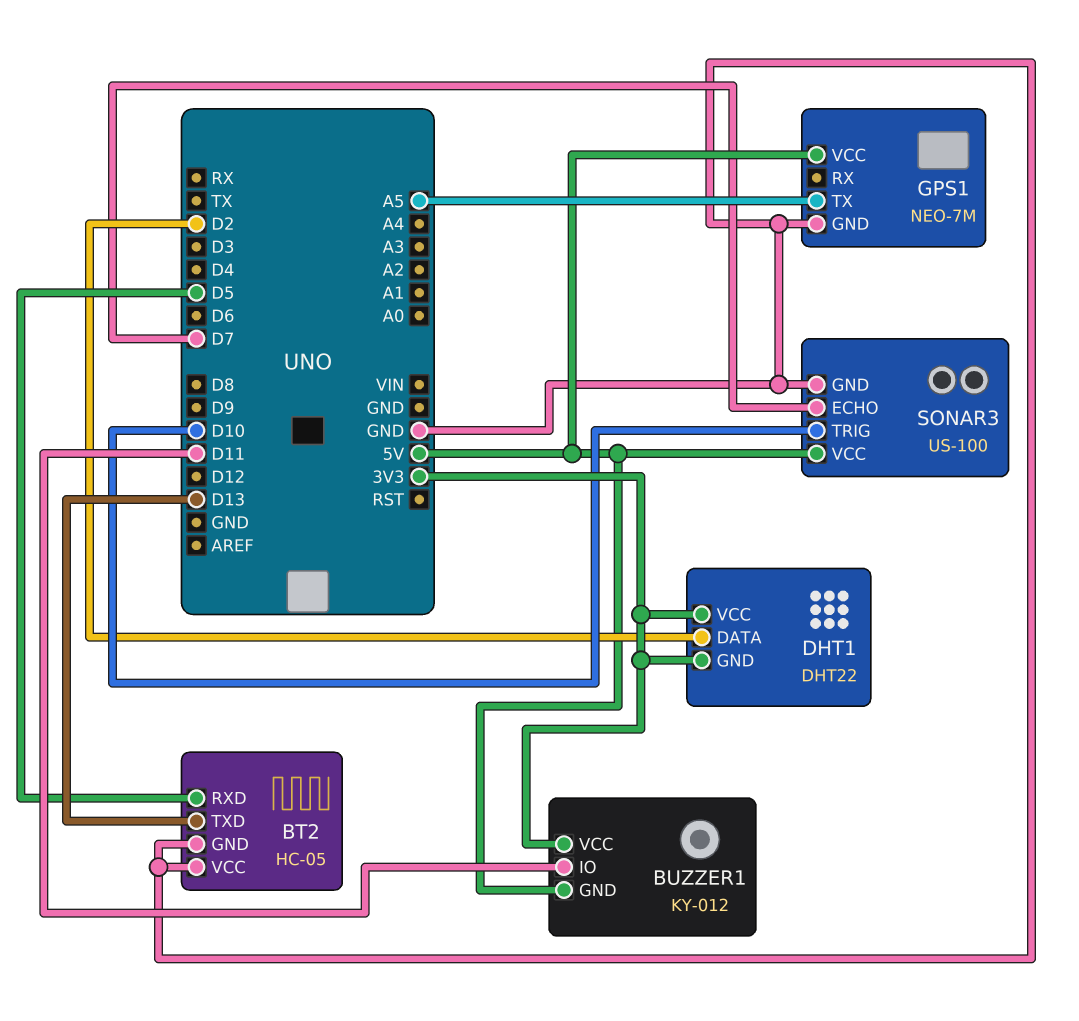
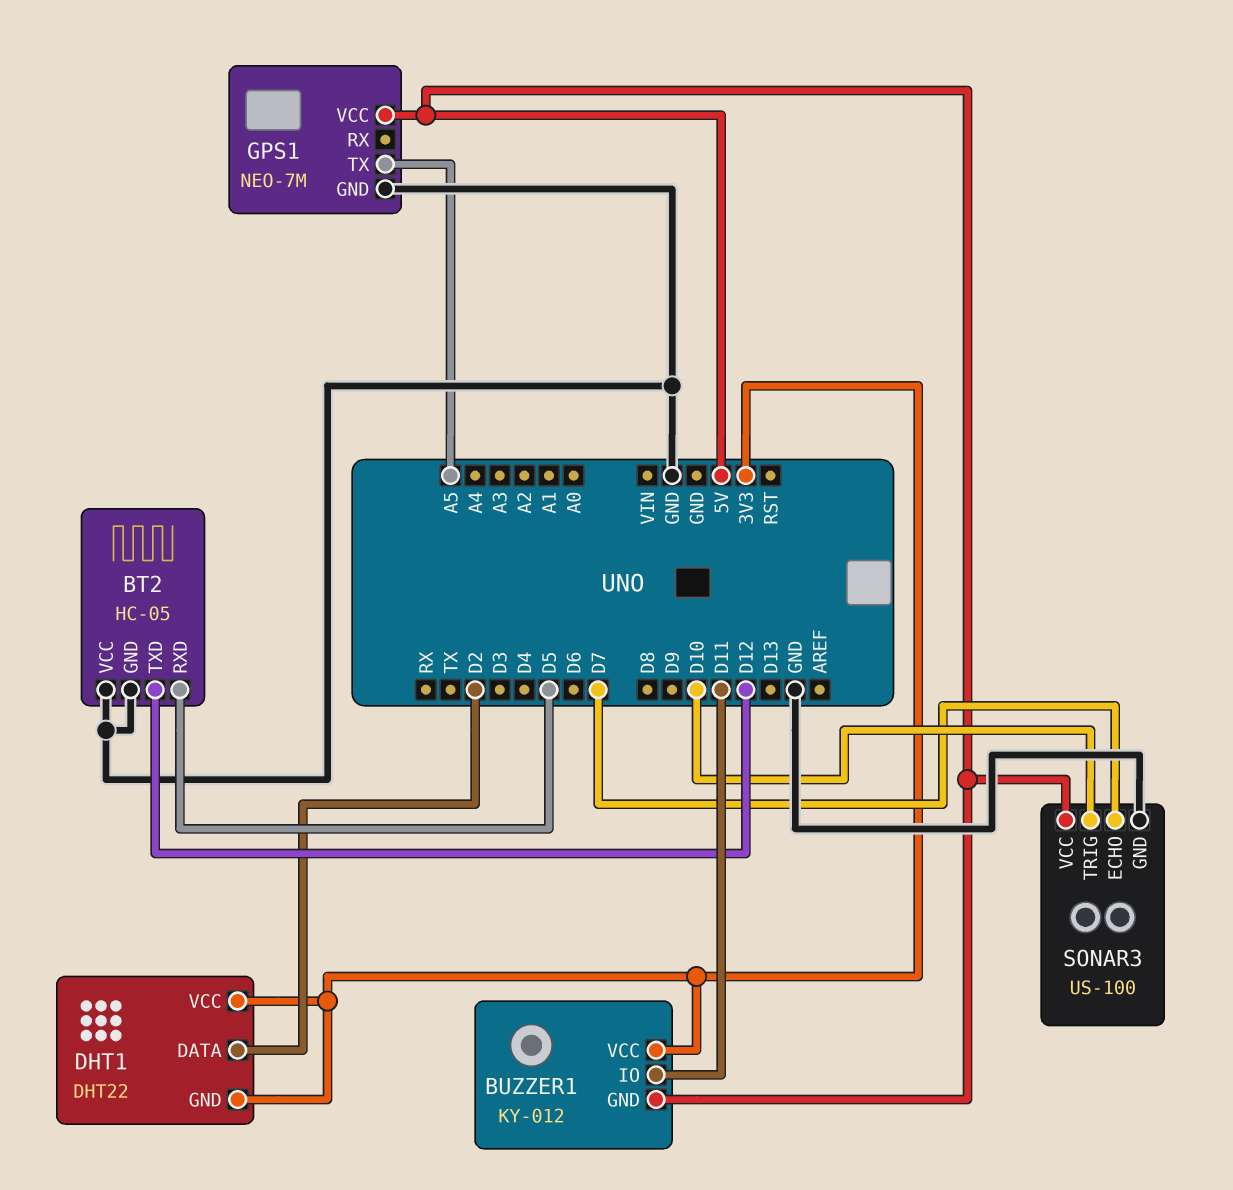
BT2 pin TXD: D13 -> D12

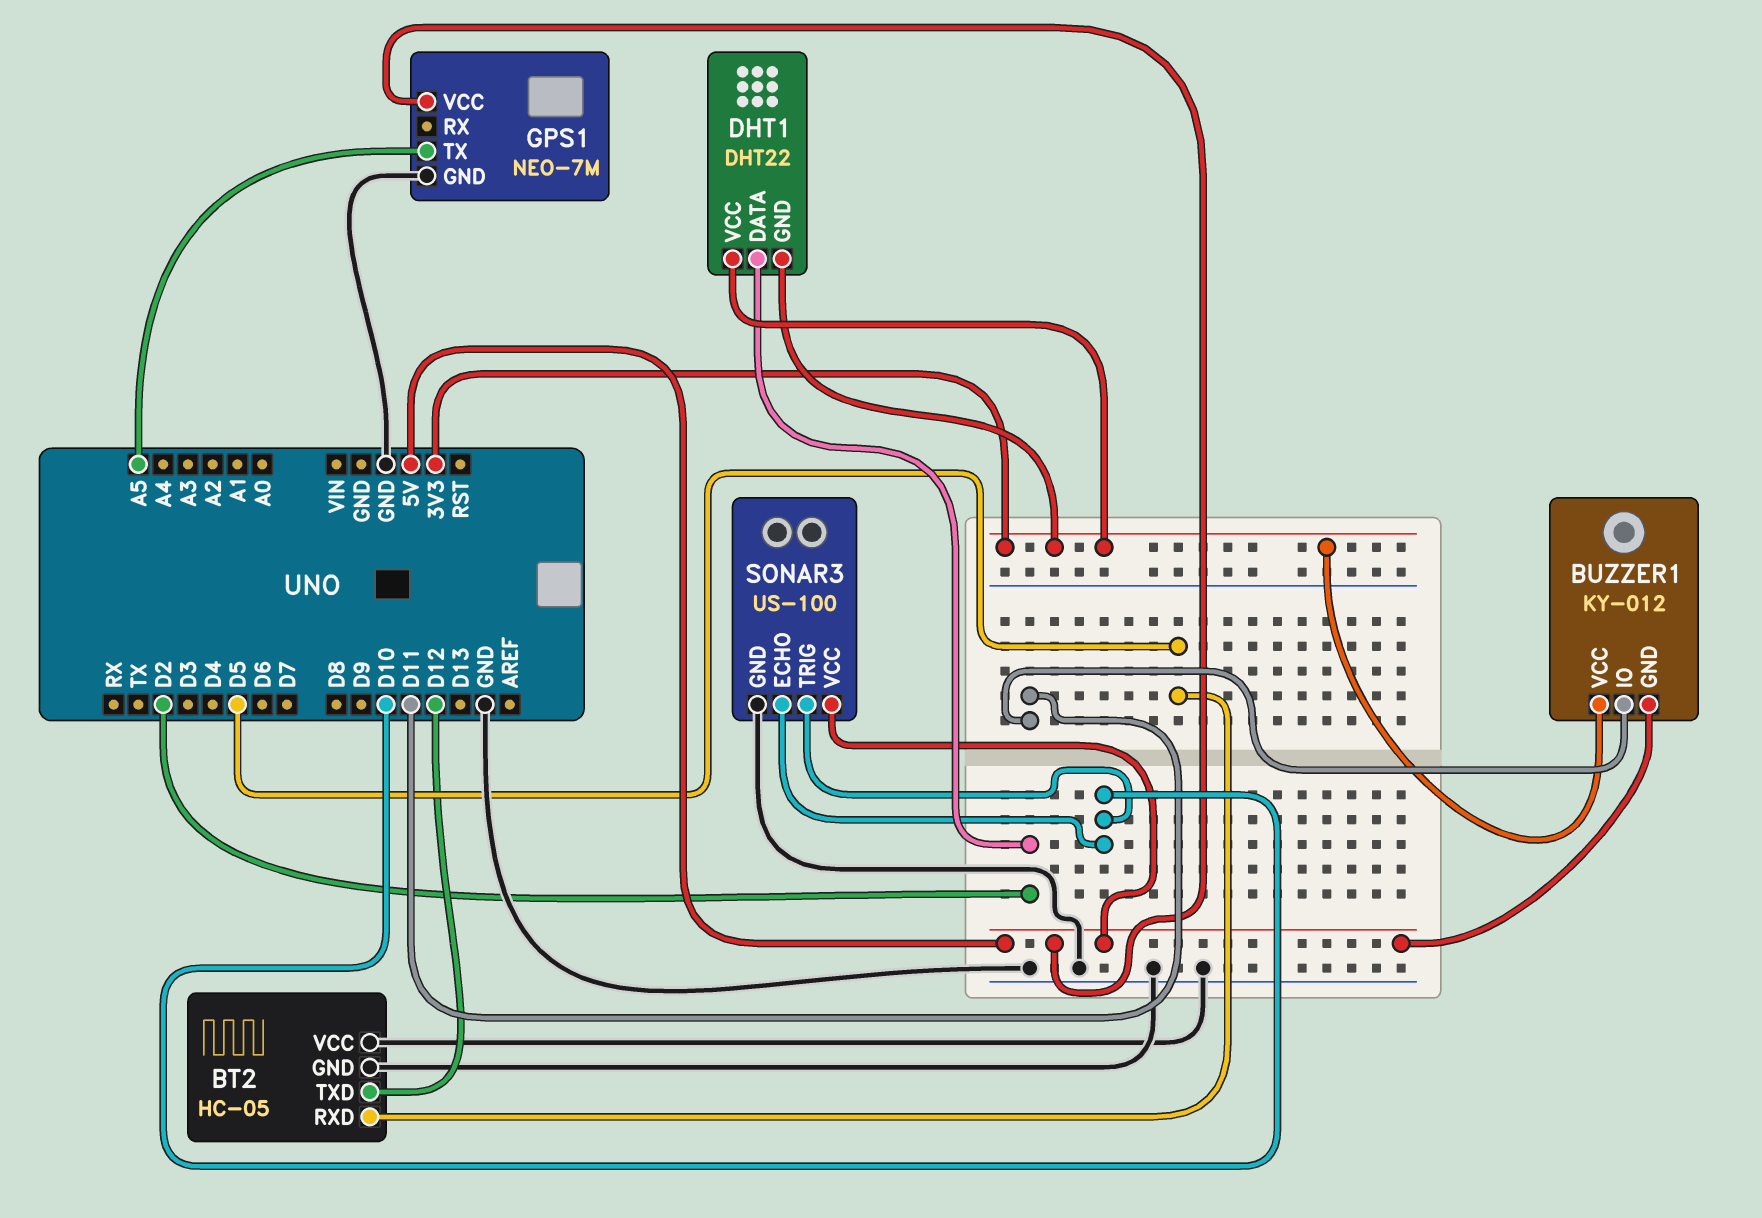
SONAR3 pin ECHO: D7 -> D10

